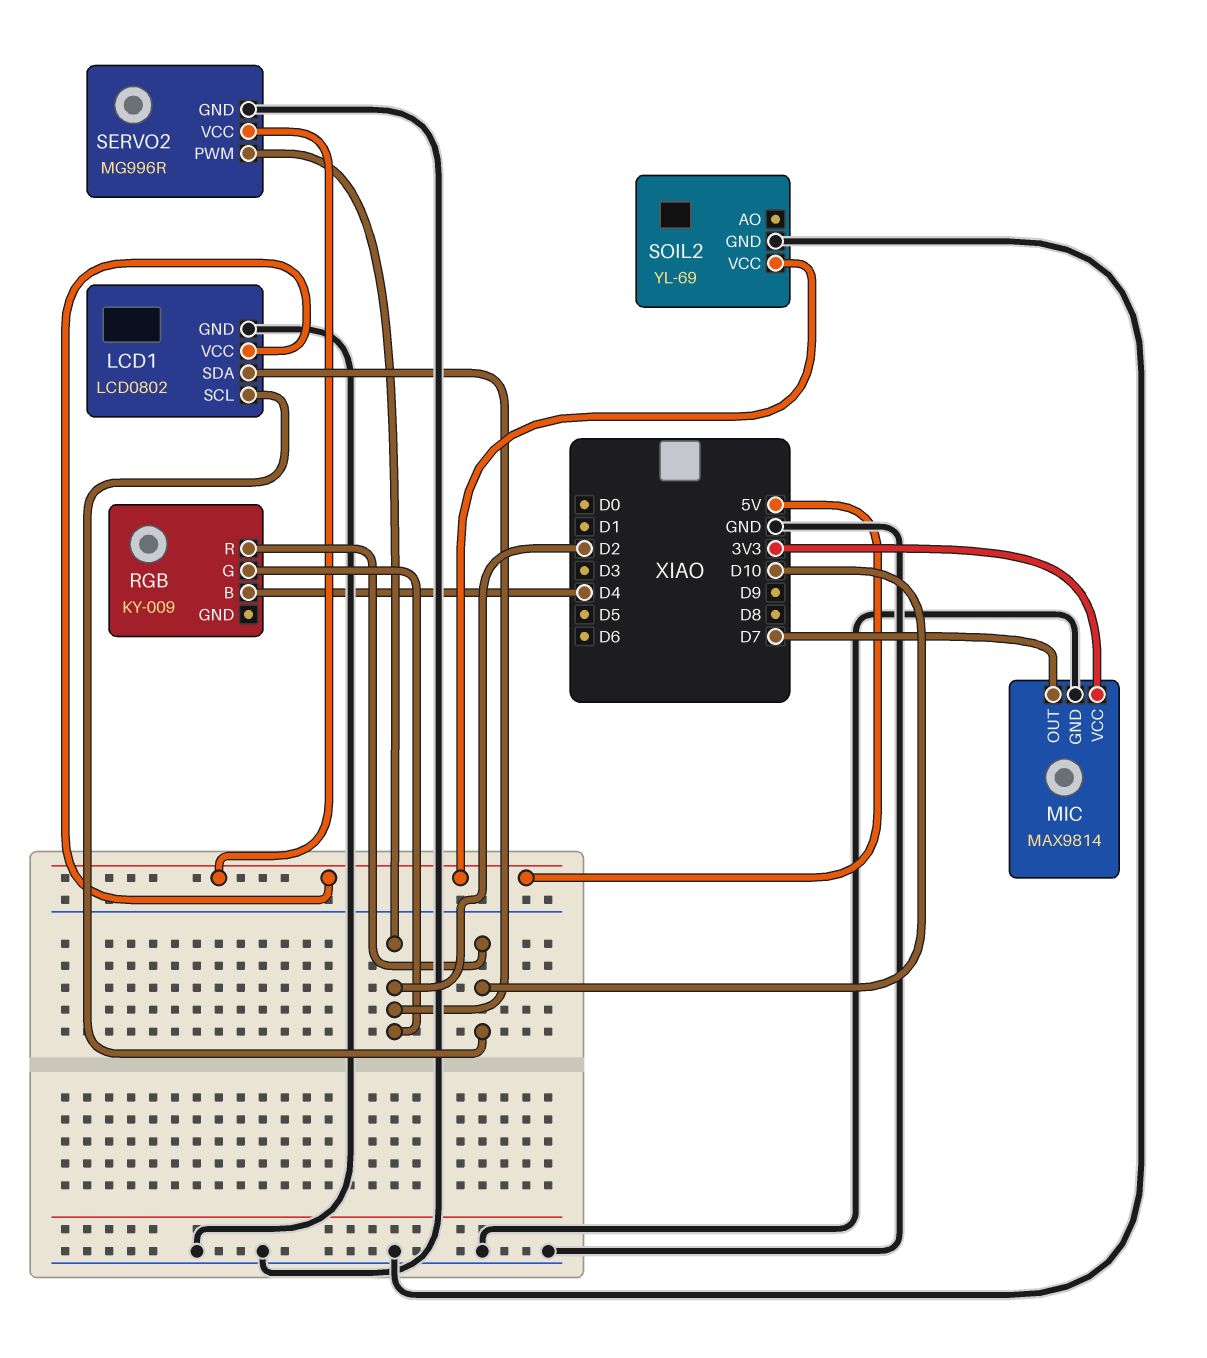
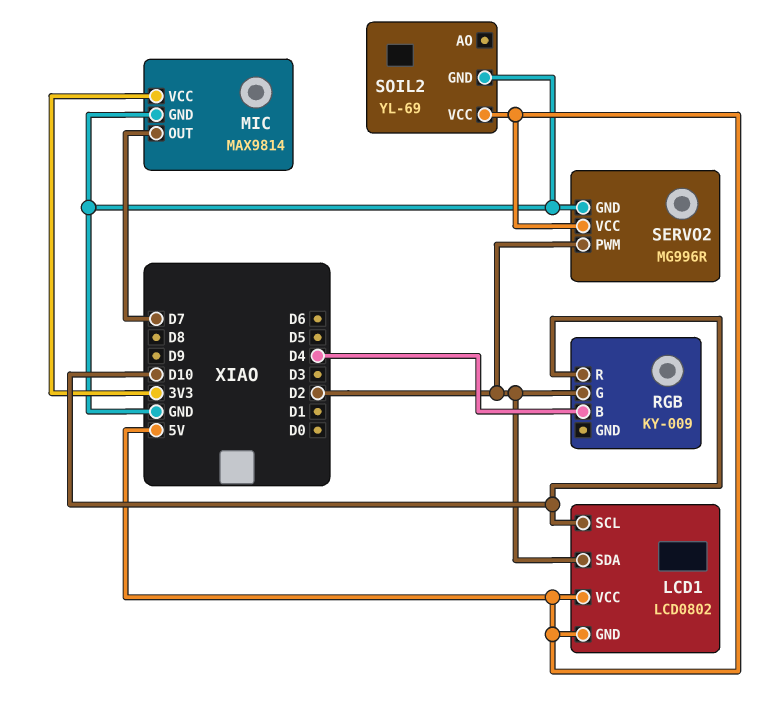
LCD1 pin GND: GND -> 5V

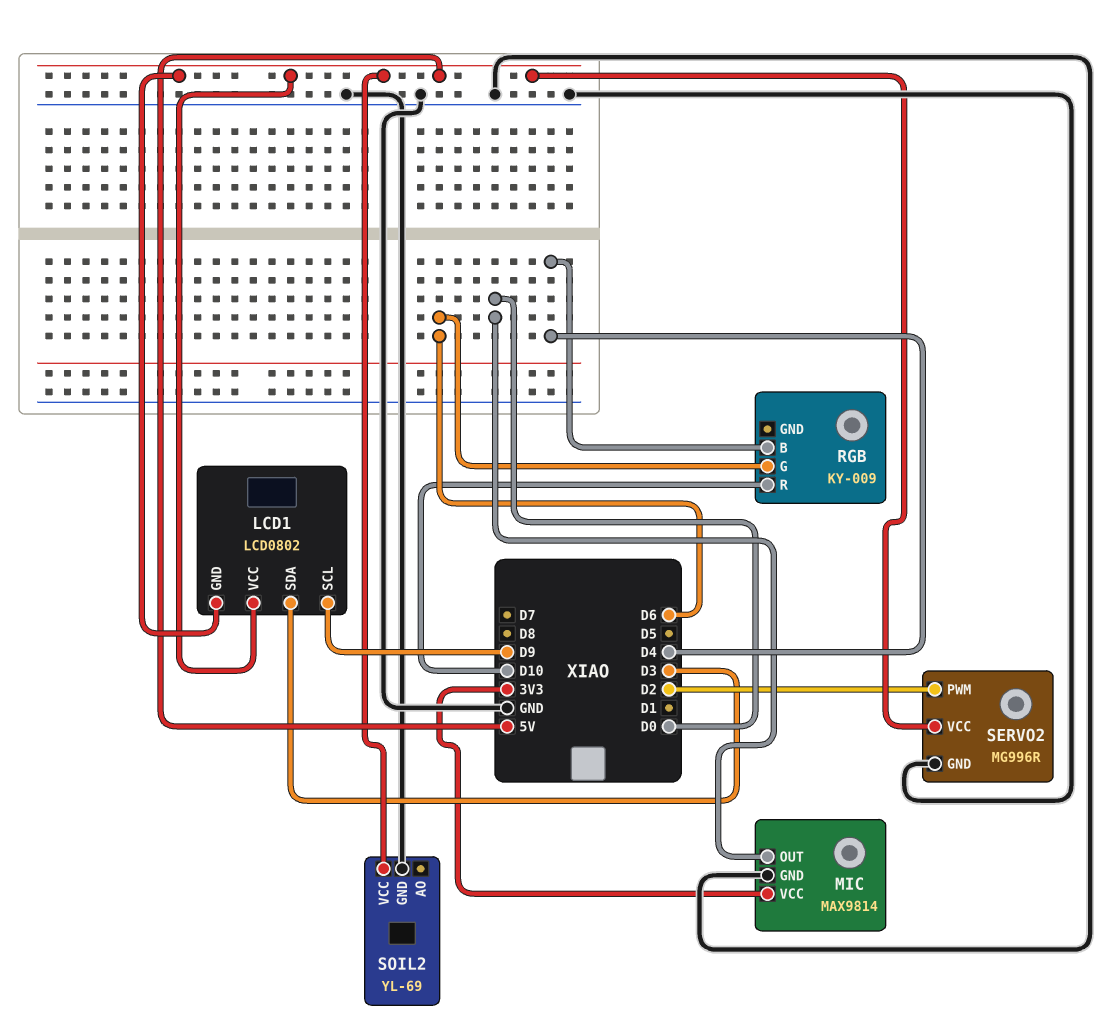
LCD1 pin SCL: D10 -> D9
LCD1 pin SDA: D2 -> D3
MIC pin OUT: D7 -> D0
RGB pin G: D2 -> D6

